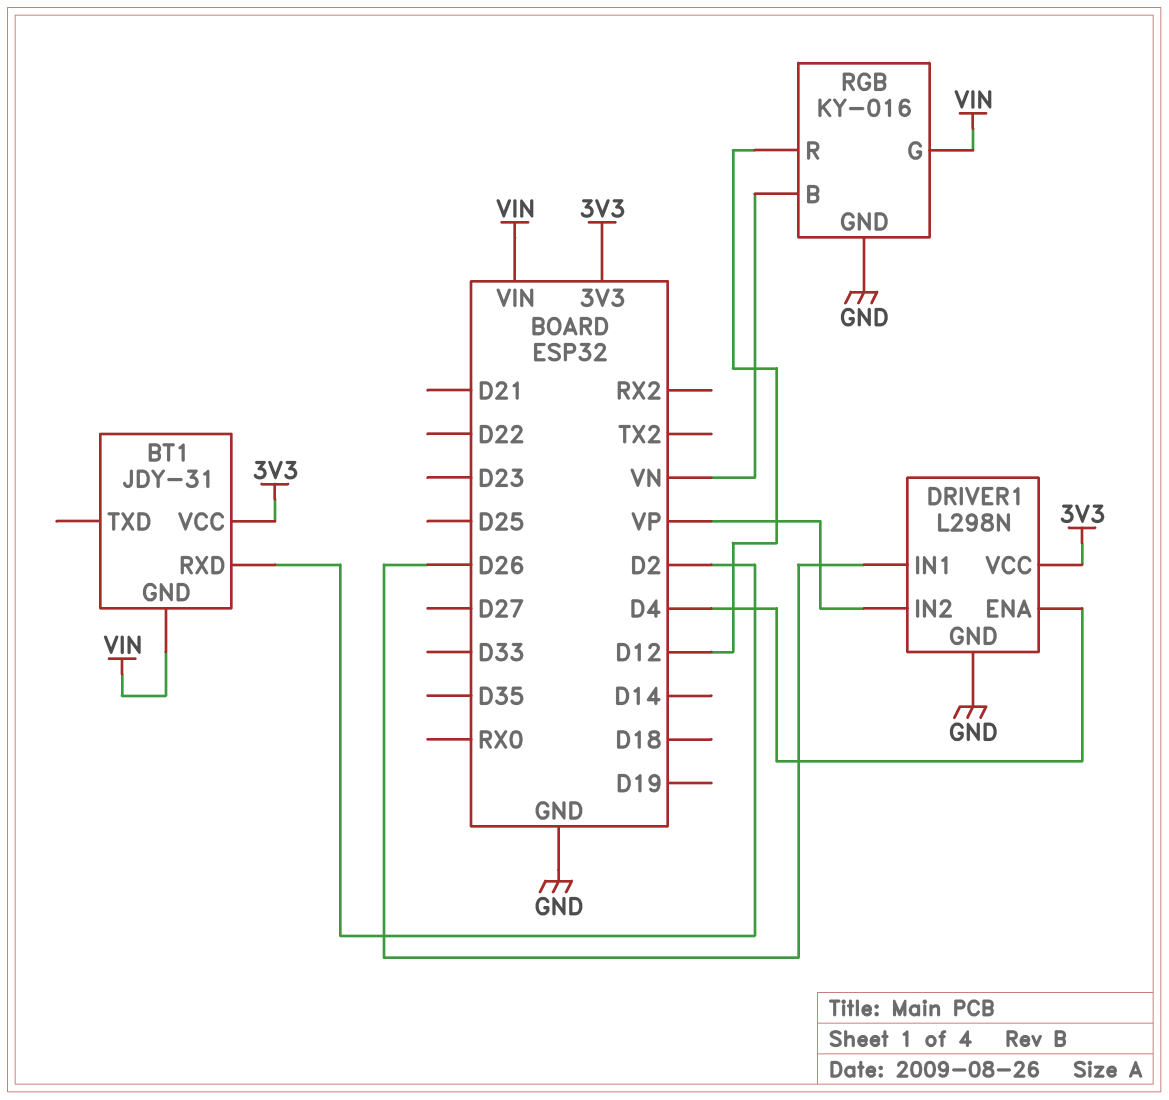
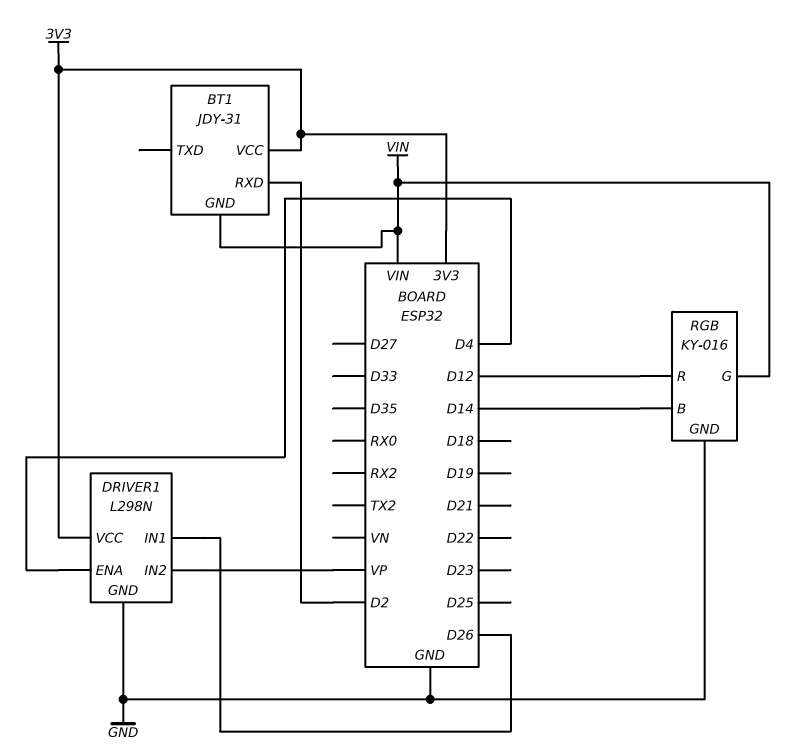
RGB pin B: VN -> D14

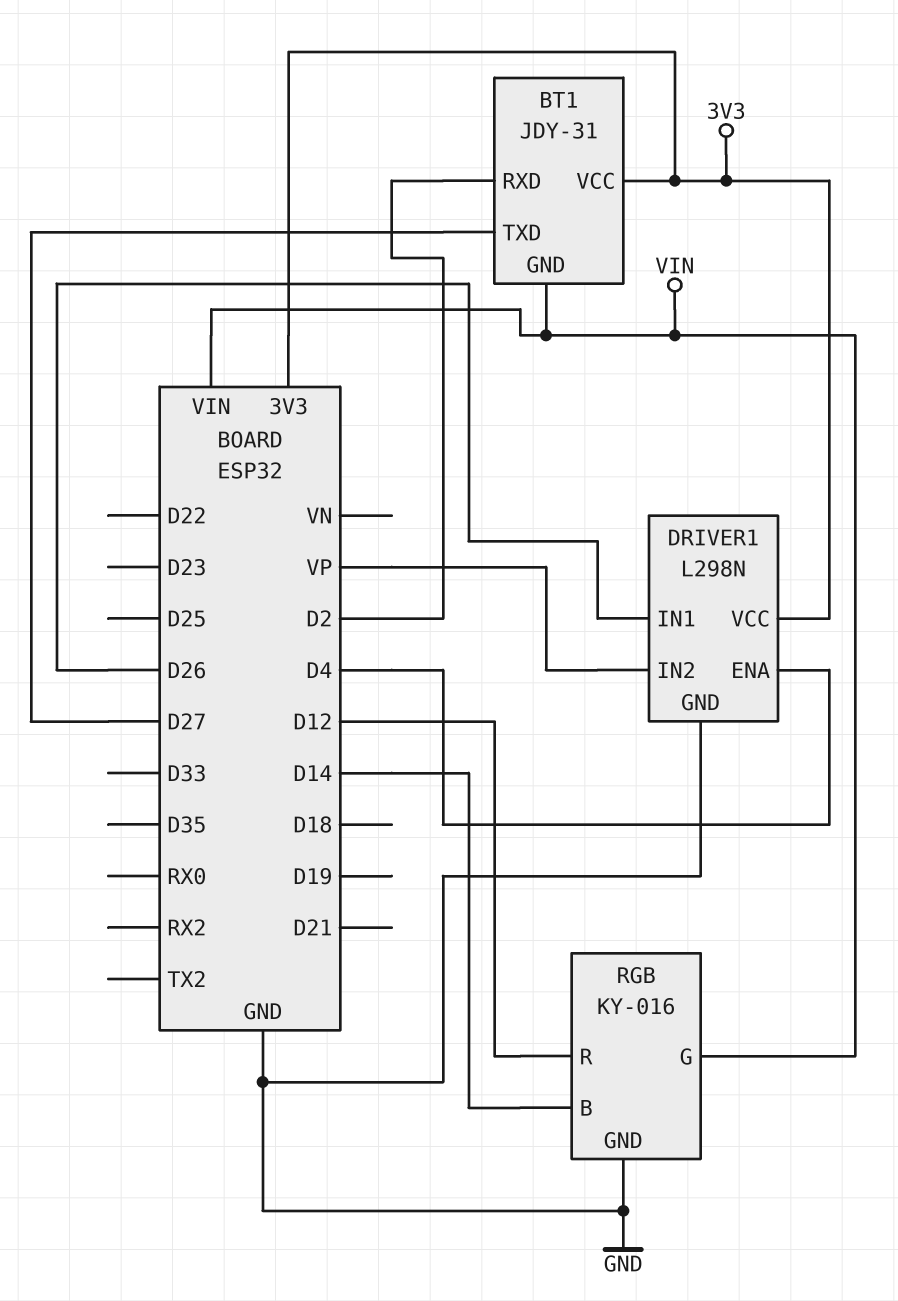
BT1 pin TXD: none -> D27

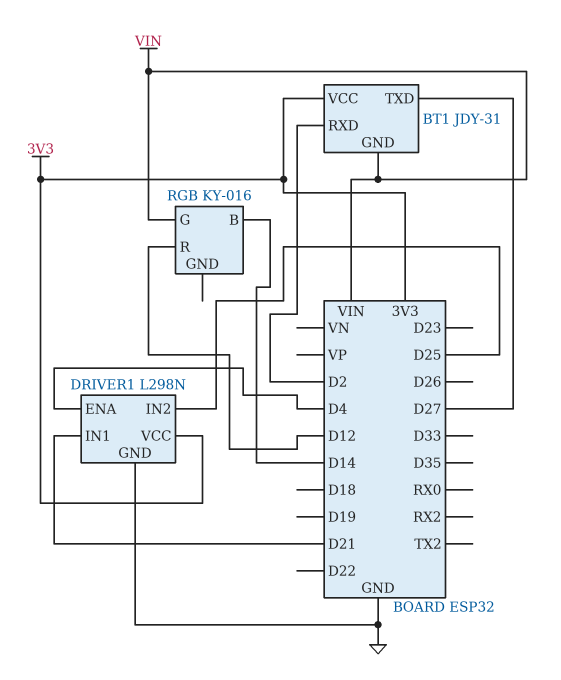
DRIVER1 pin IN1: D26 -> D21
DRIVER1 pin IN2: VP -> D25
RGB pin GND: GND -> none

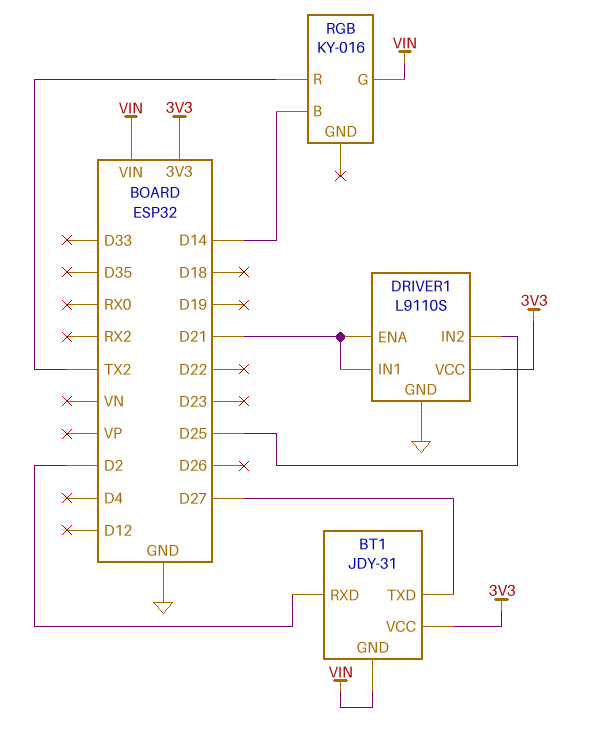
DRIVER1: L298N -> L9110S
DRIVER1 pin ENA: D4 -> D21
RGB pin R: D12 -> TX2

